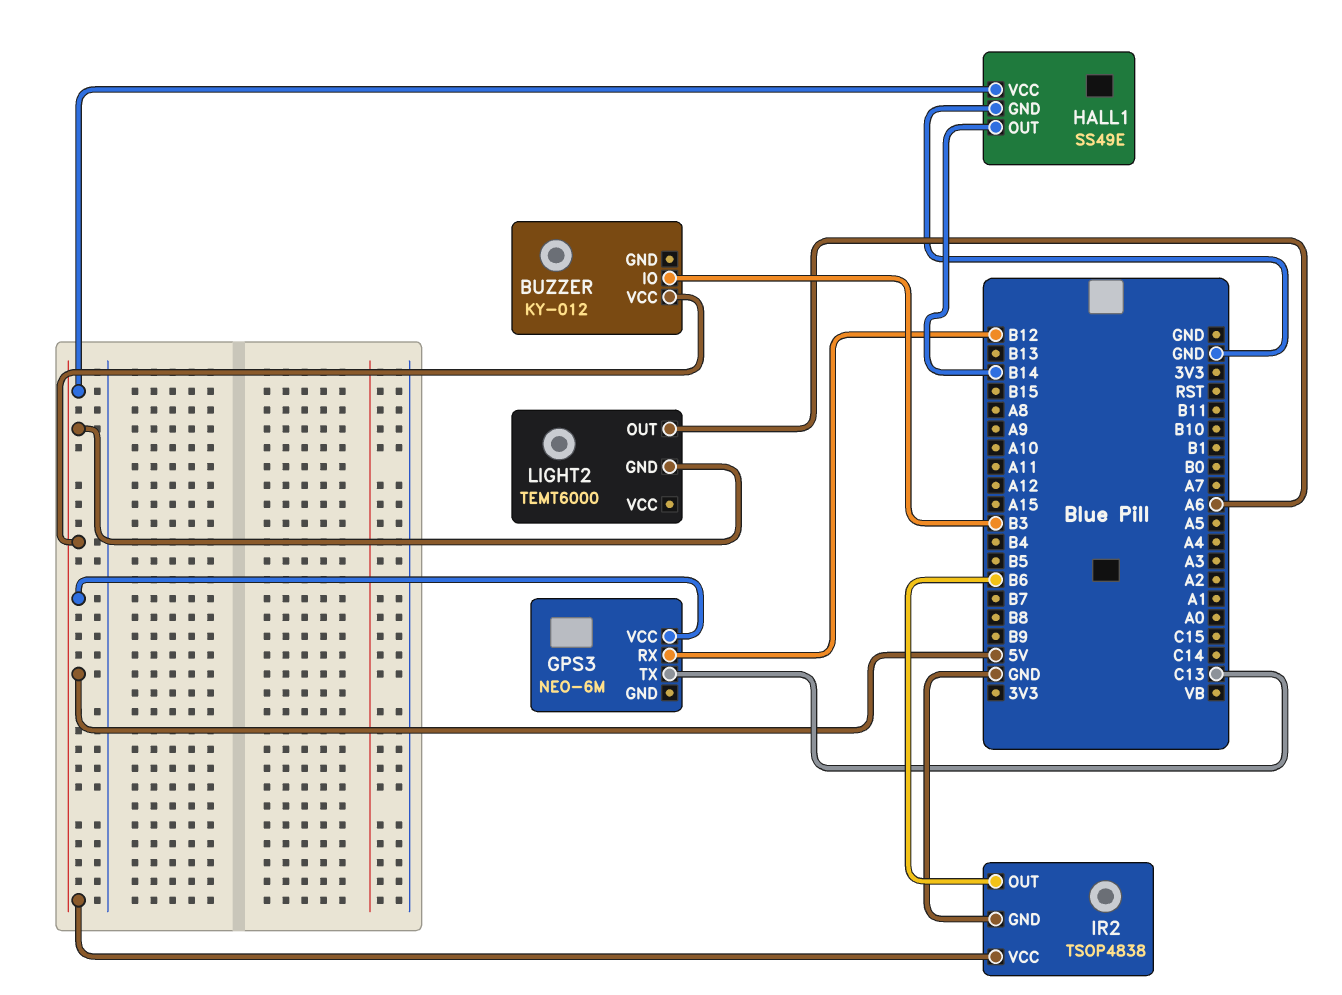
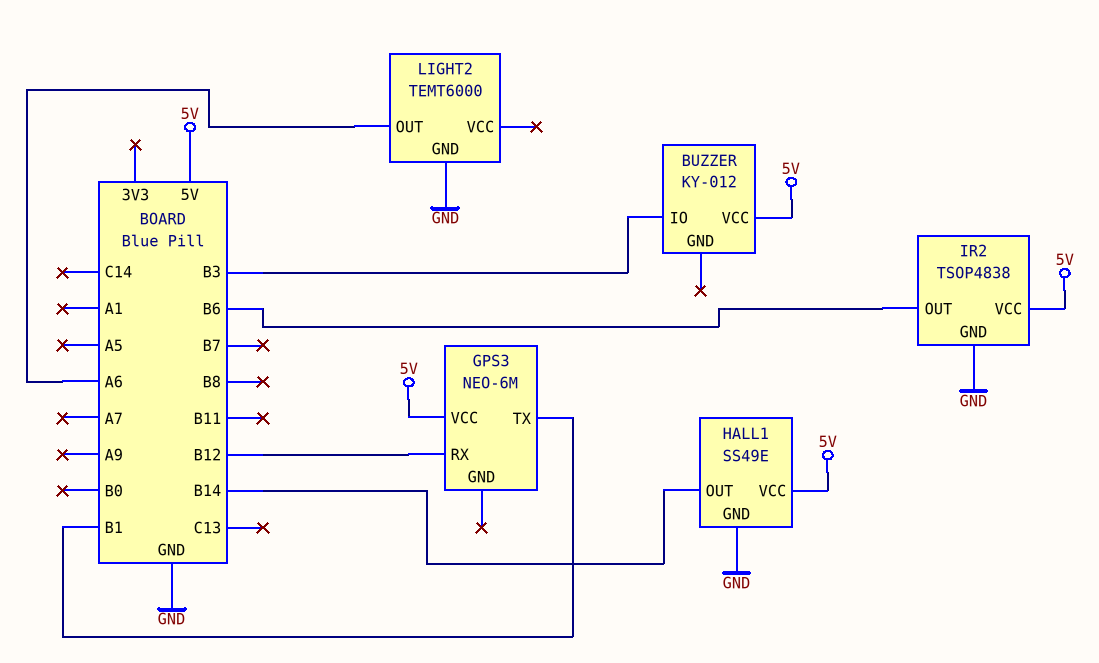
GPS3 pin TX: C13 -> B1
LIGHT2 pin GND: 5V -> GND

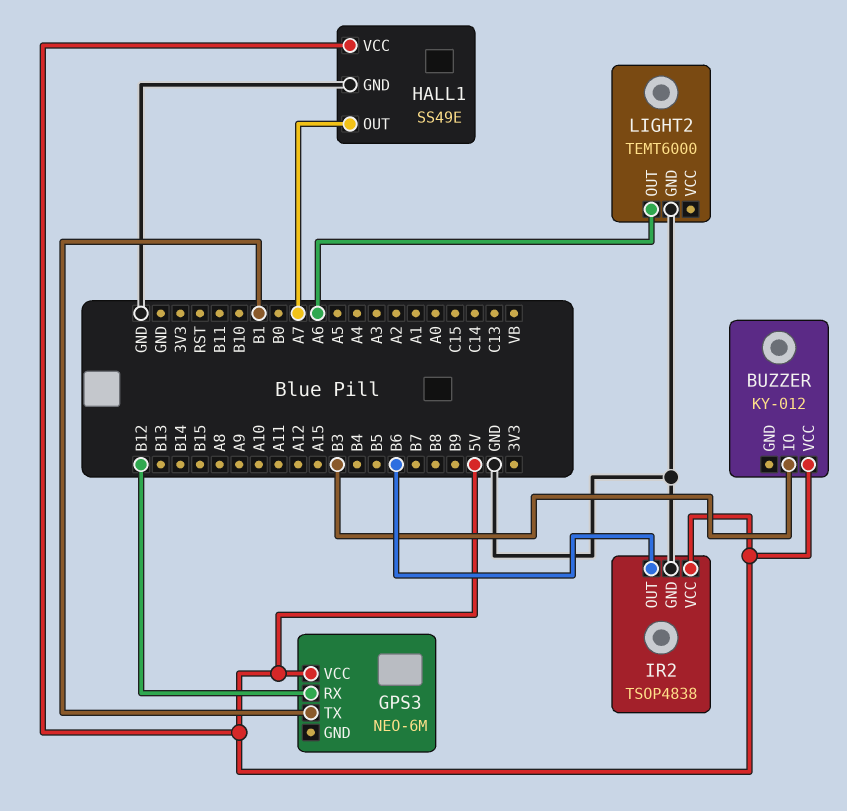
HALL1 pin OUT: B14 -> A7

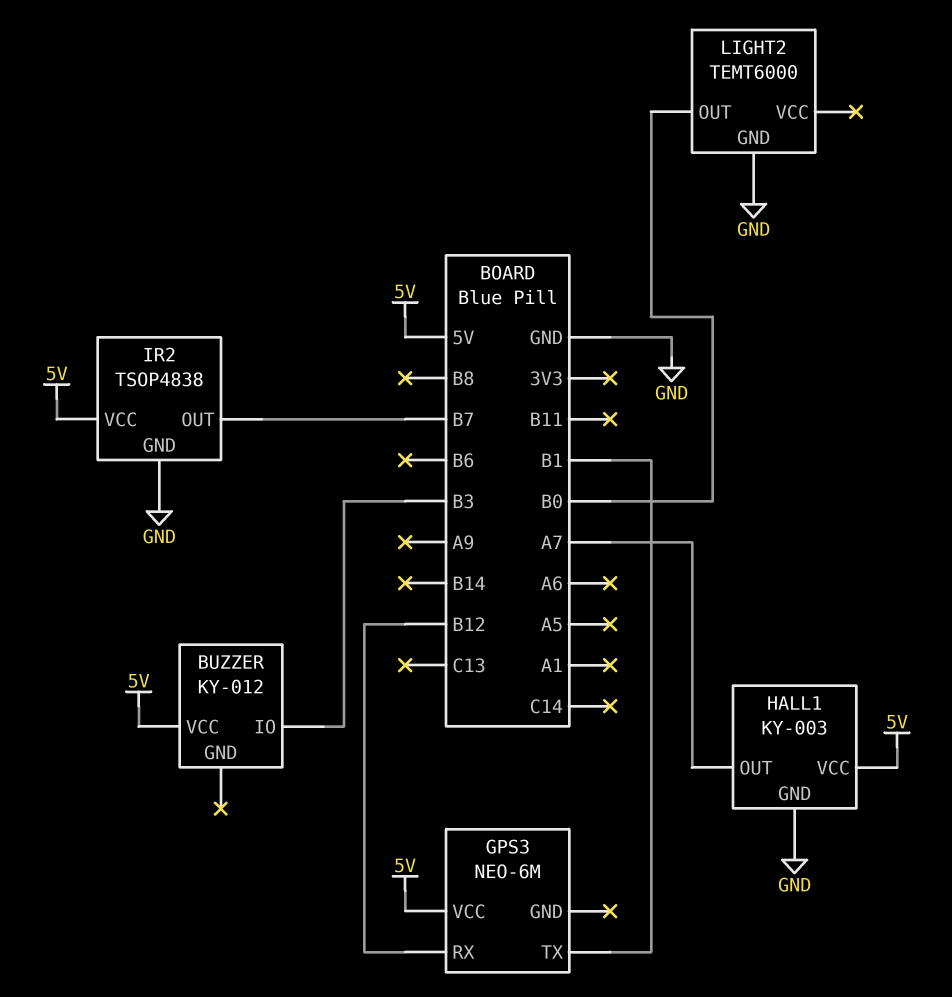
HALL1: SS49E -> KY-003
IR2 pin OUT: B6 -> B7
LIGHT2 pin OUT: A6 -> B0

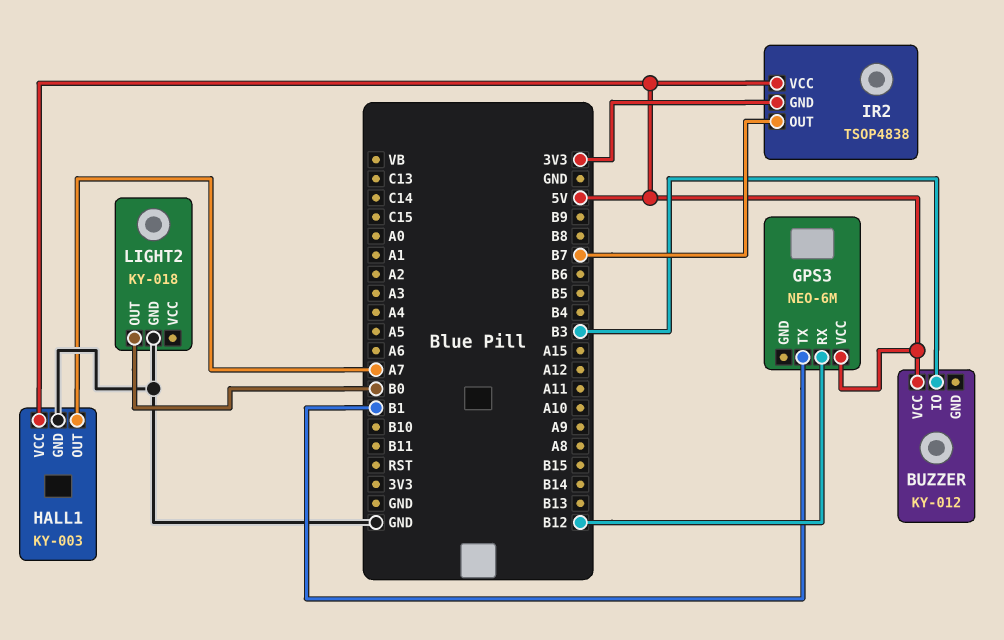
IR2 pin GND: GND -> 3V3
LIGHT2: TEMT6000 -> KY-018

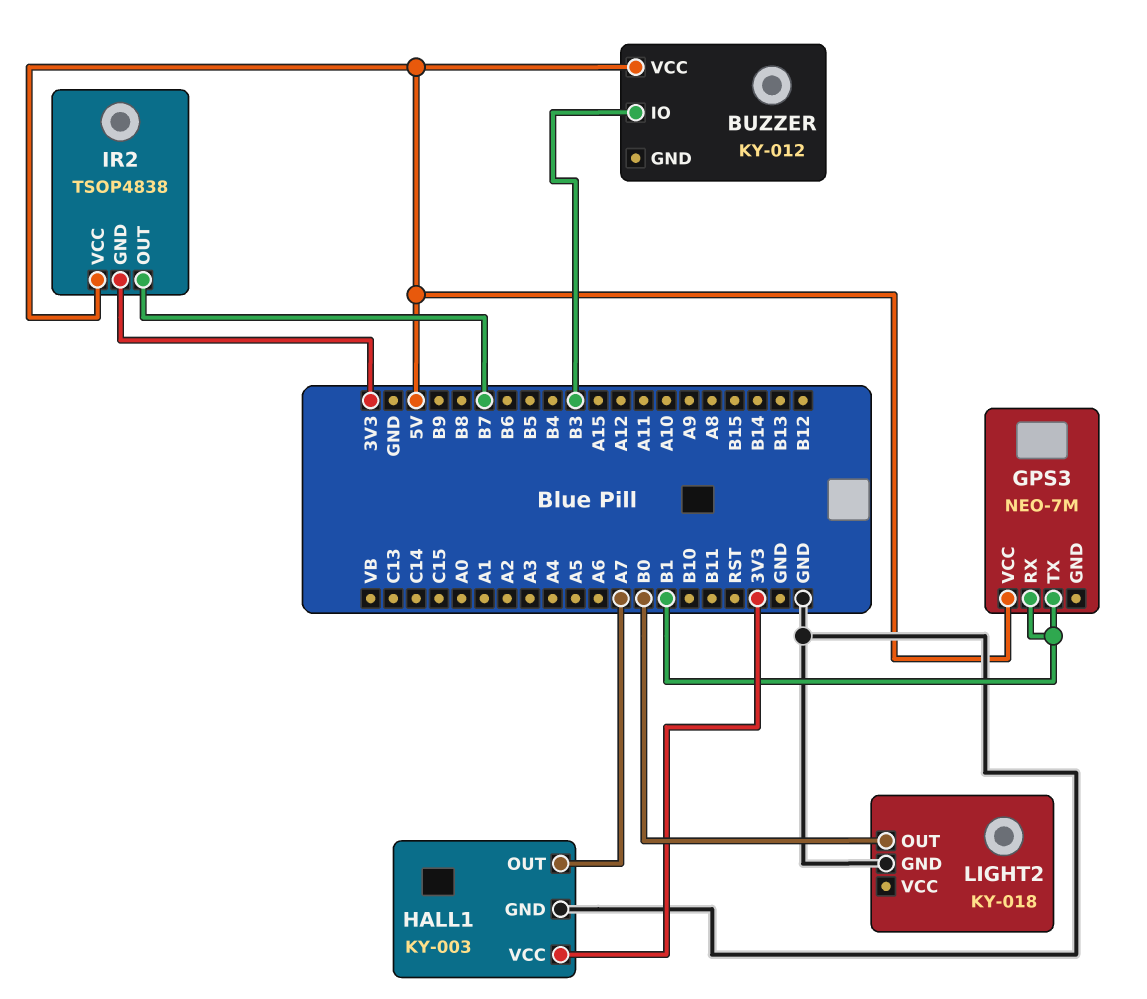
GPS3: NEO-6M -> NEO-7M
GPS3 pin RX: B12 -> B1
HALL1 pin VCC: 5V -> 3V3

